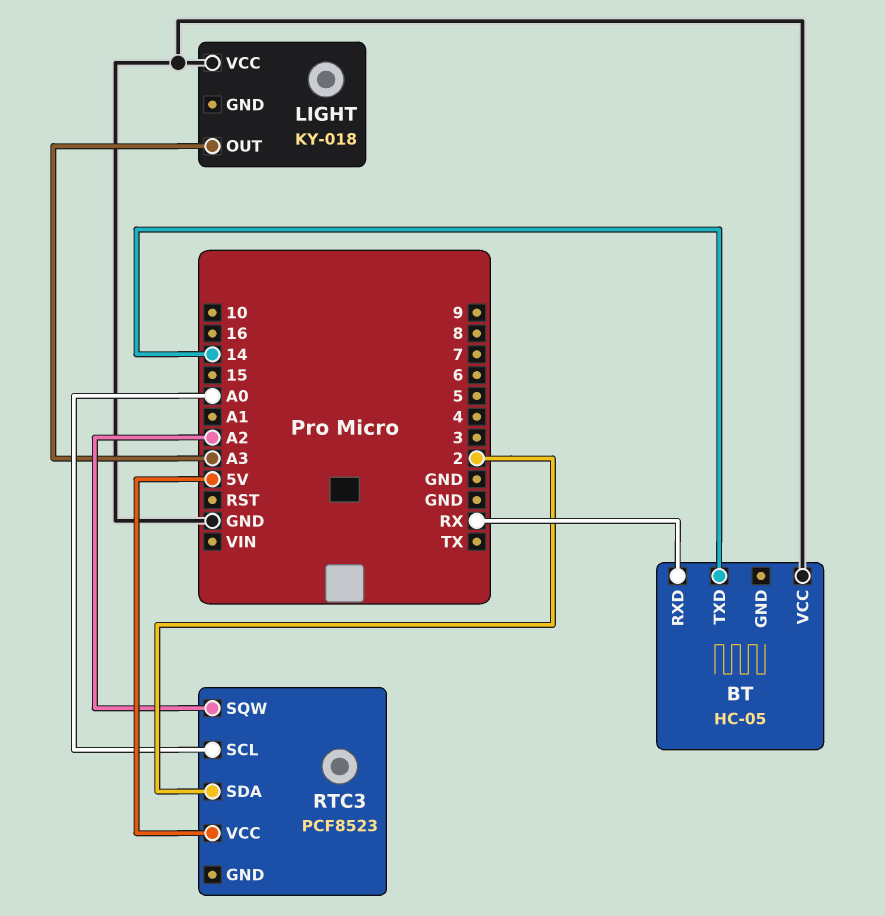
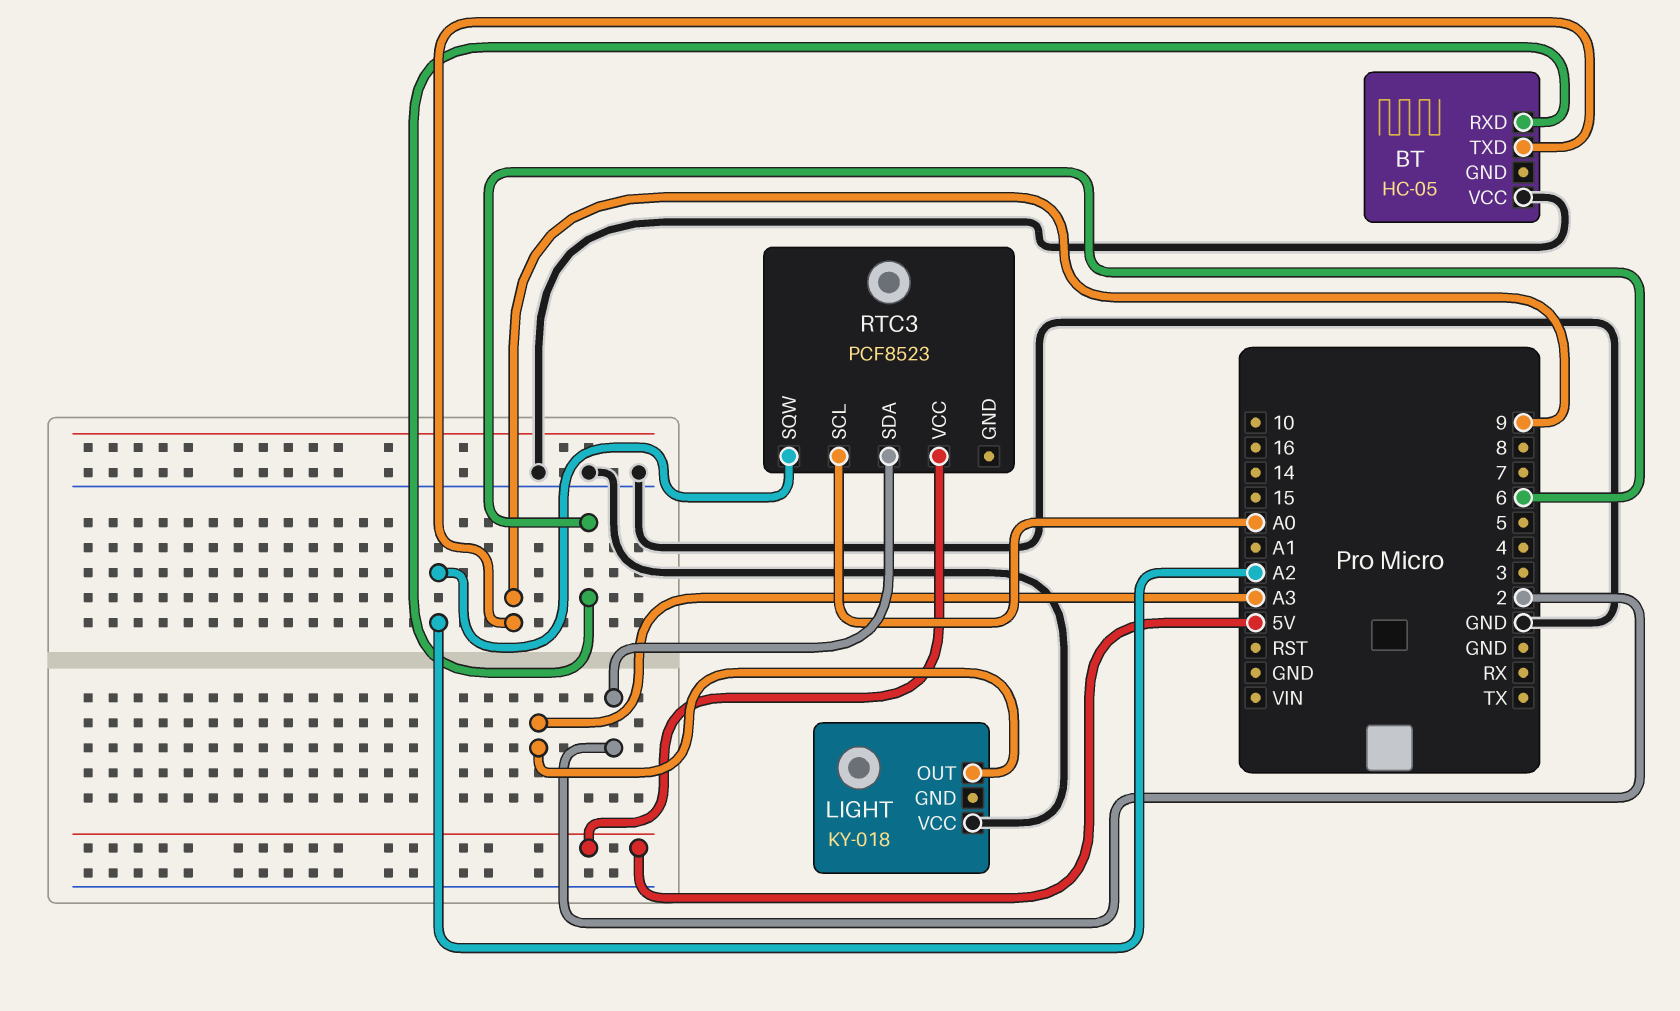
BT pin RXD: RX -> 6
BT pin TXD: 14 -> 9

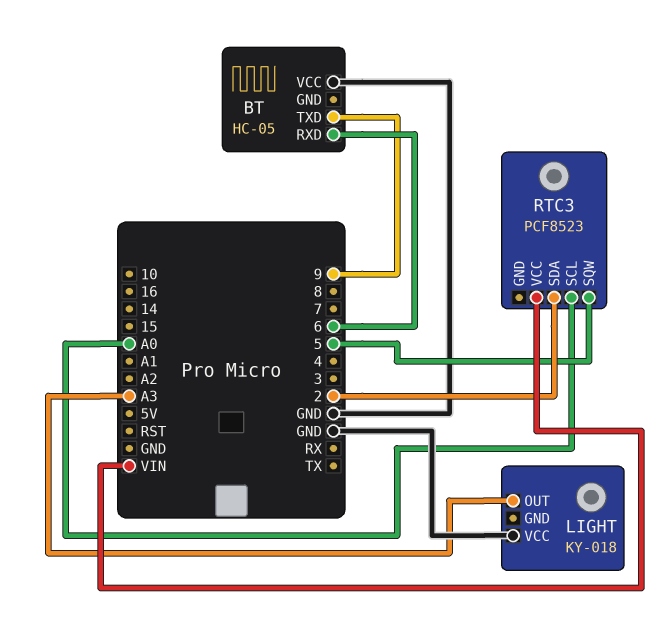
RTC3 pin SQW: A2 -> 5
RTC3 pin VCC: 5V -> VIN

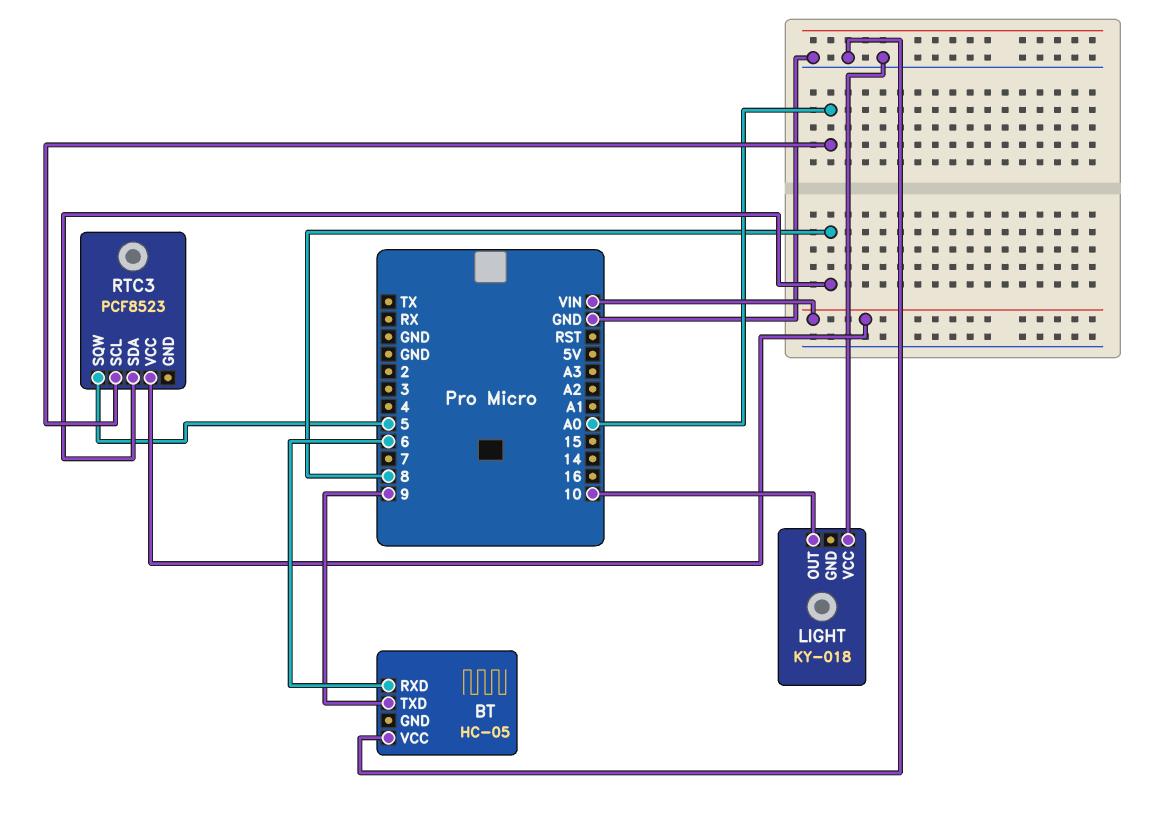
LIGHT pin OUT: A3 -> 10
RTC3 pin SDA: 2 -> 8

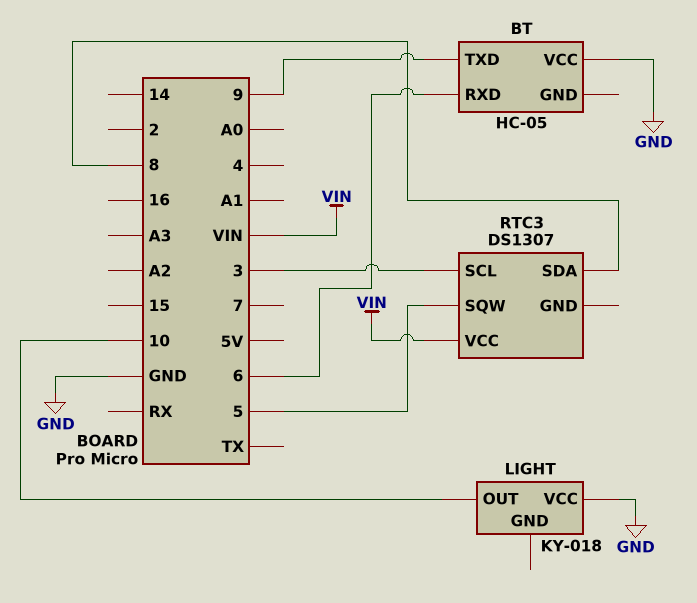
RTC3: PCF8523 -> DS1307
RTC3 pin SCL: A0 -> 3

